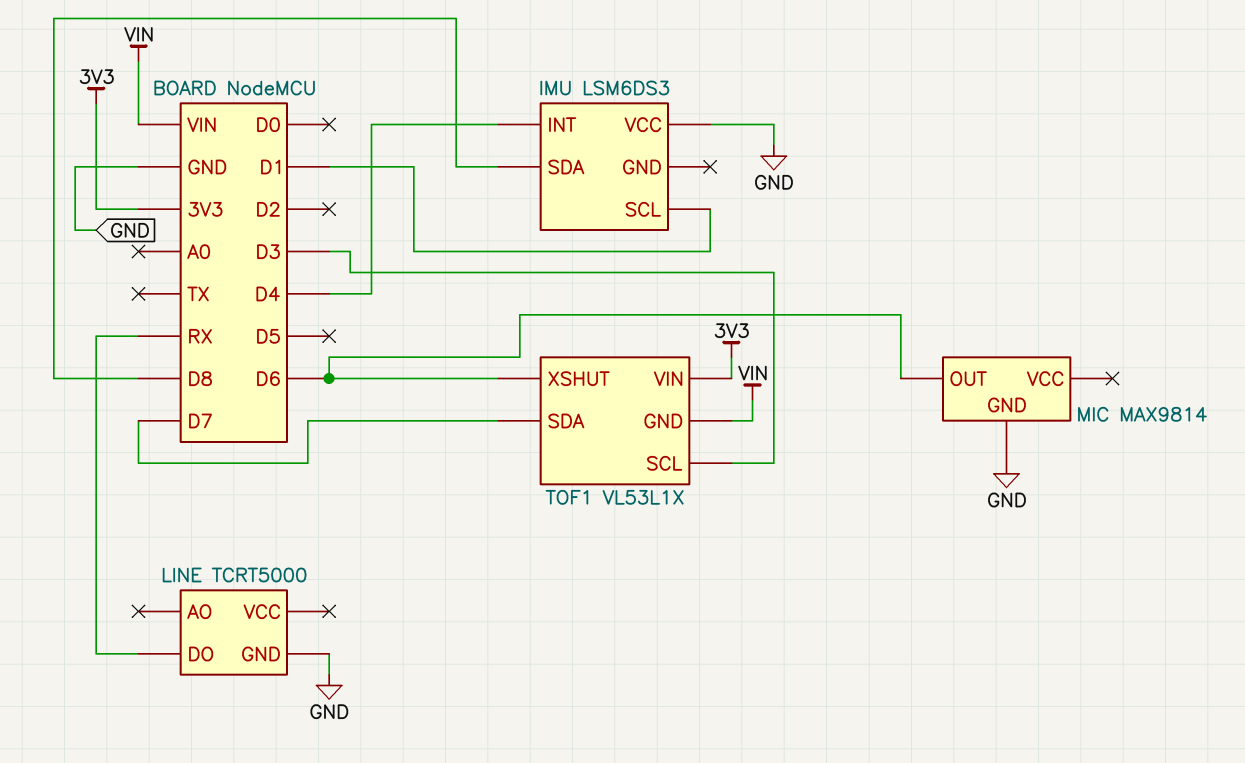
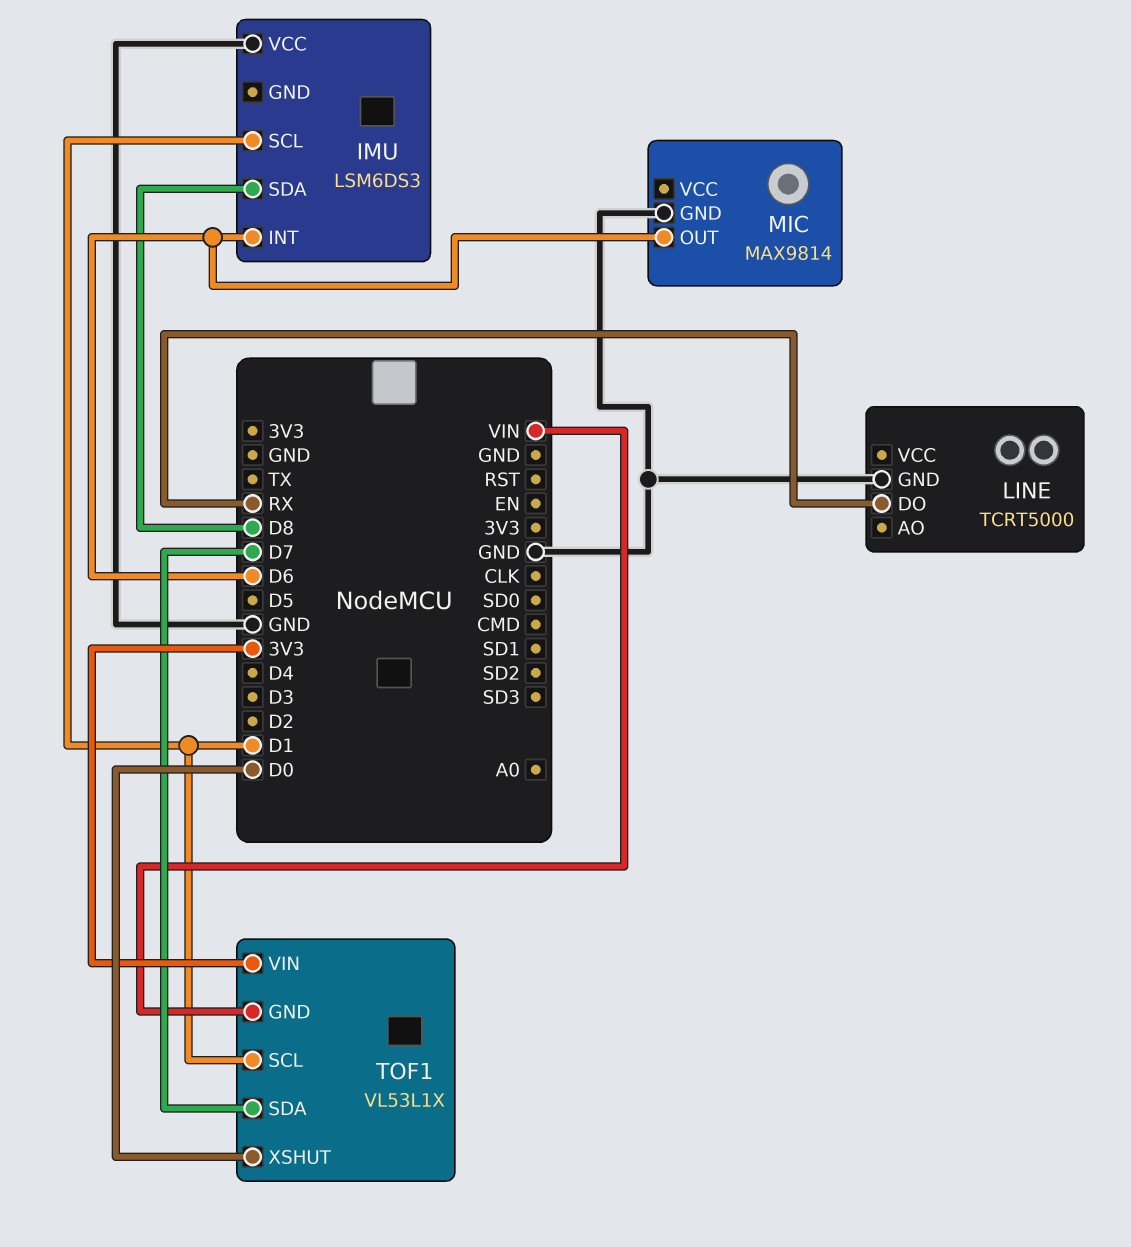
IMU pin INT: D4 -> D6
TOF1 pin SCL: D3 -> D1
TOF1 pin XSHUT: D6 -> D0

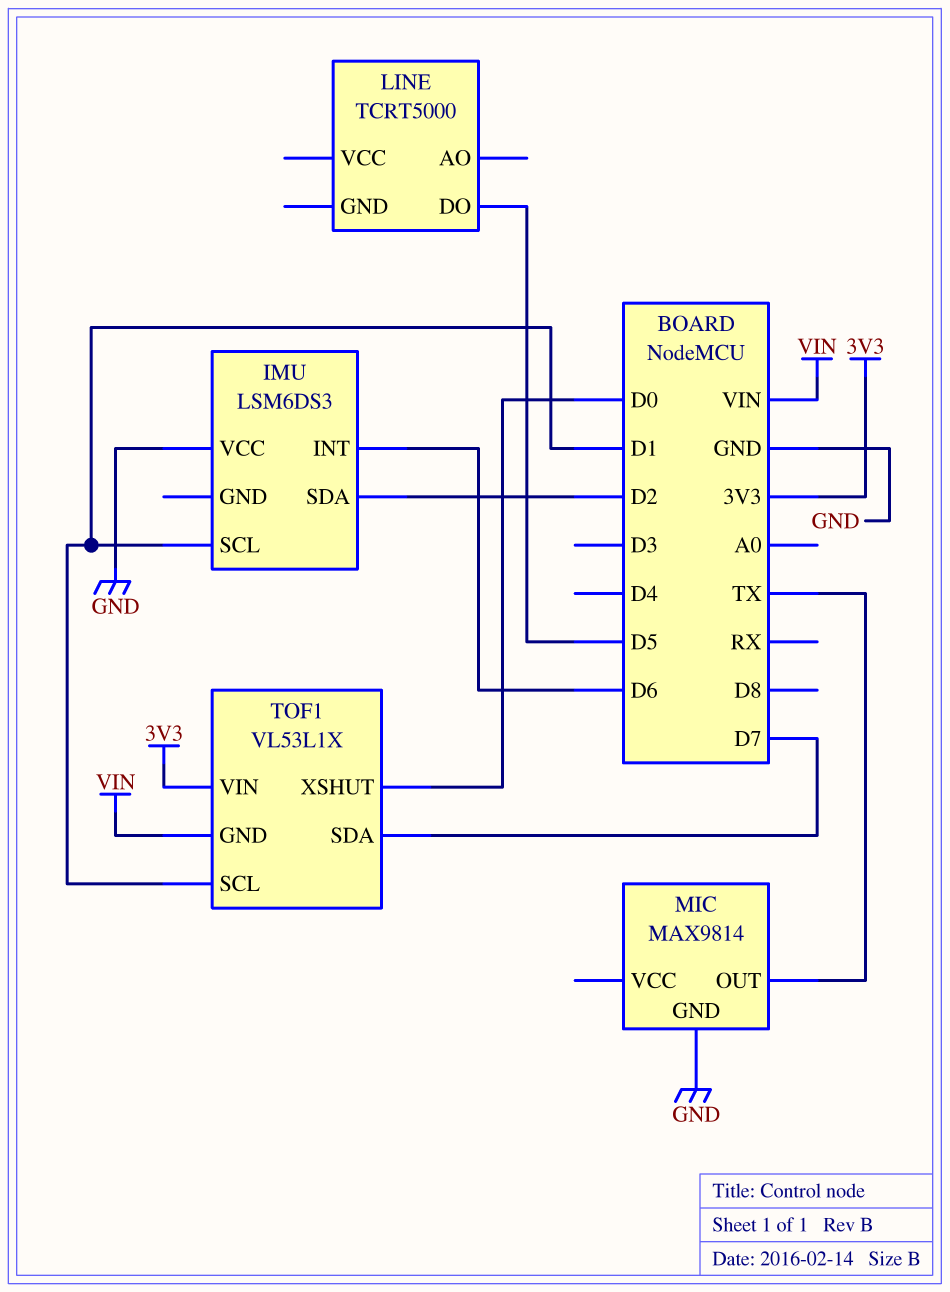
IMU pin SDA: D8 -> D2
LINE pin DO: RX -> D5
LINE pin GND: GND -> none
MIC pin OUT: D6 -> TX

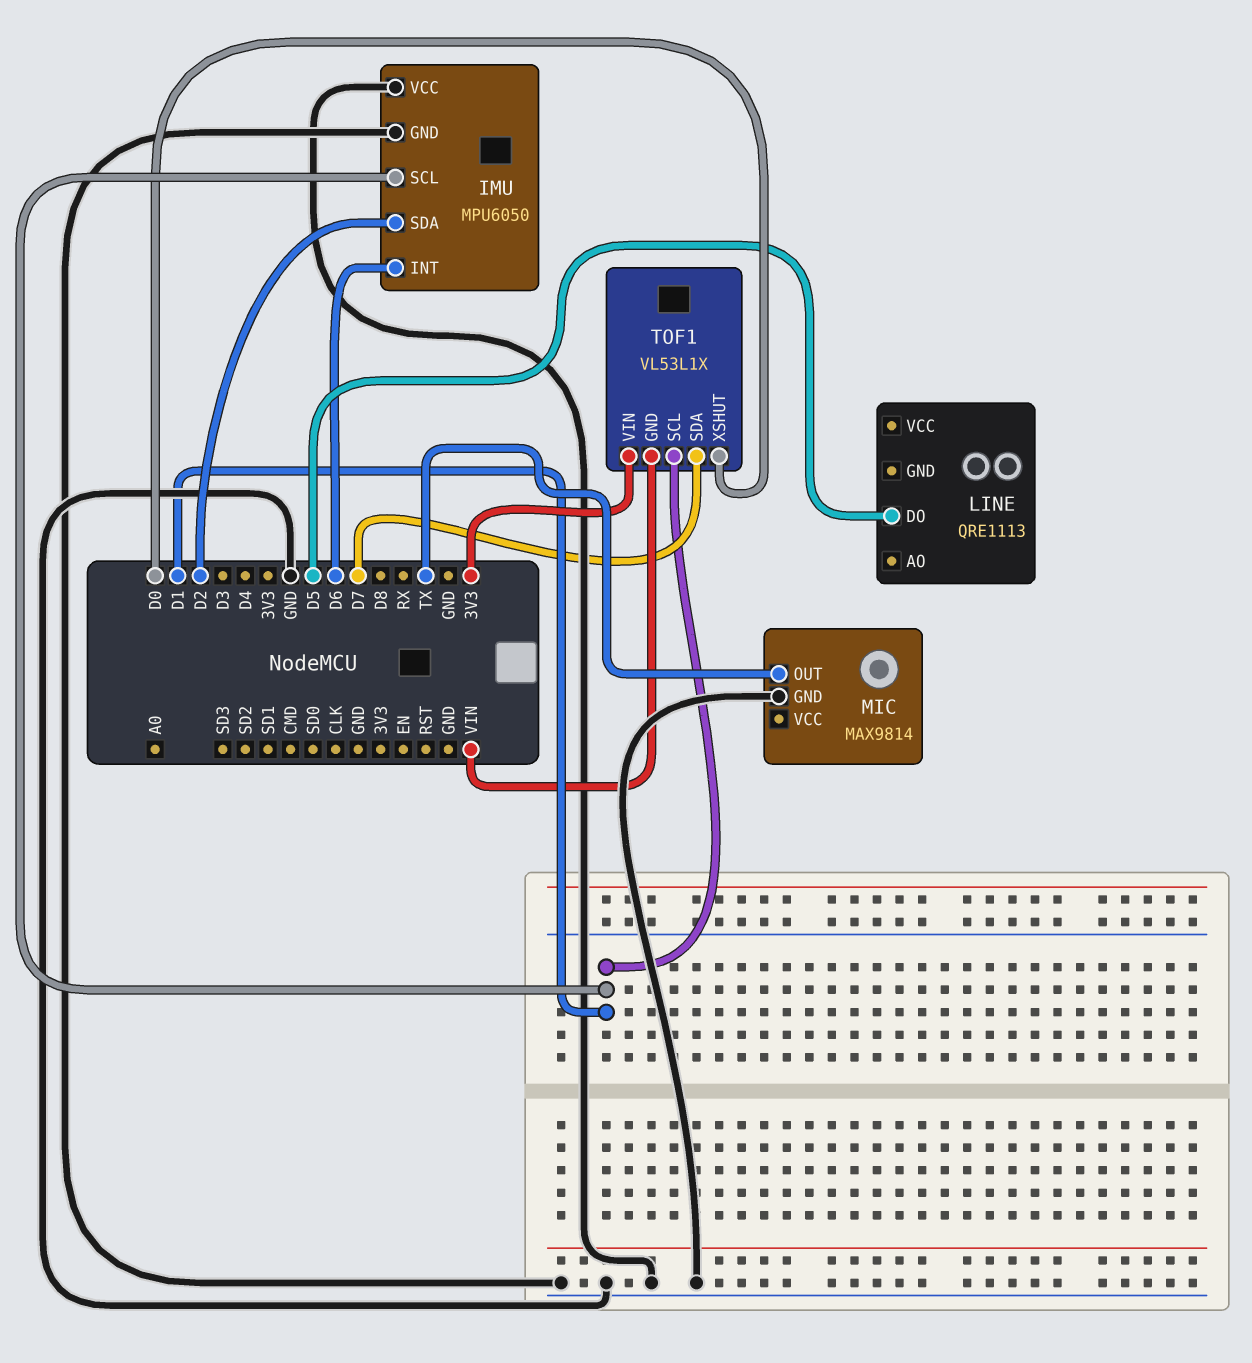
IMU: LSM6DS3 -> MPU6050
IMU pin GND: none -> GND
LINE: TCRT5000 -> QRE1113

